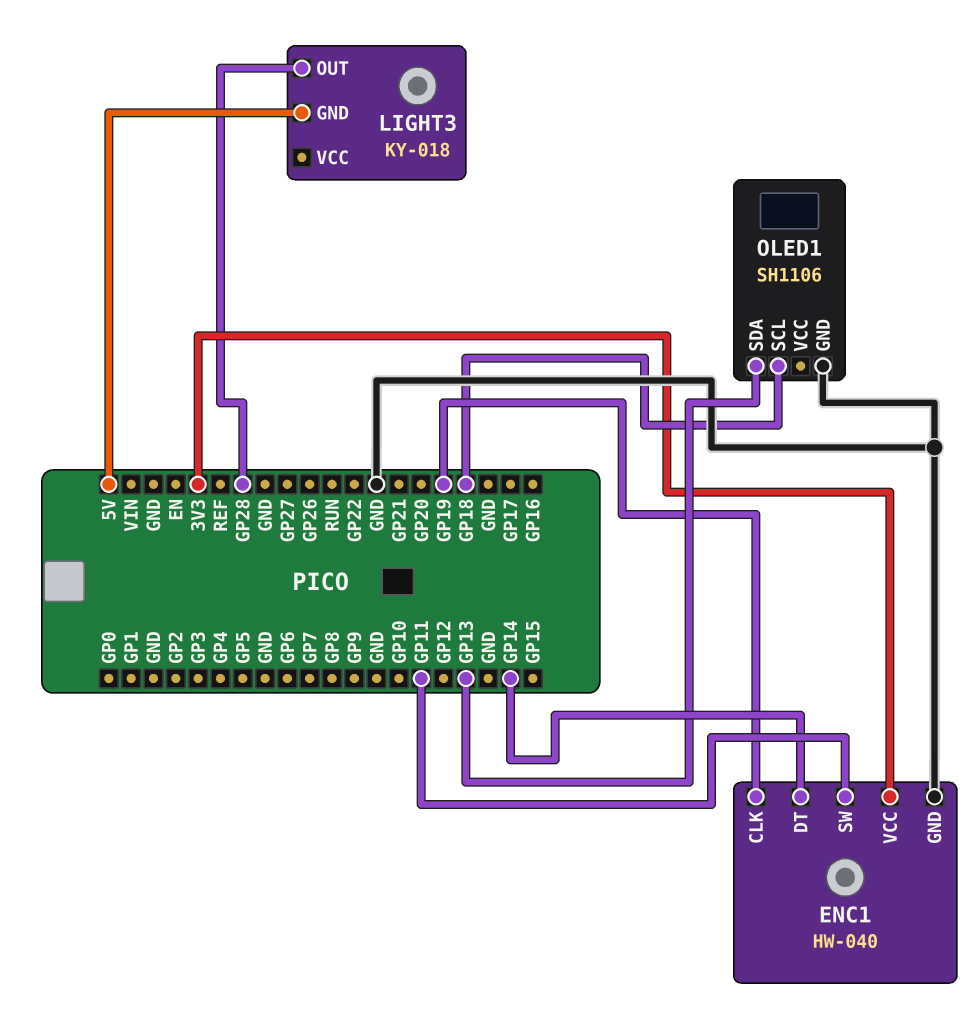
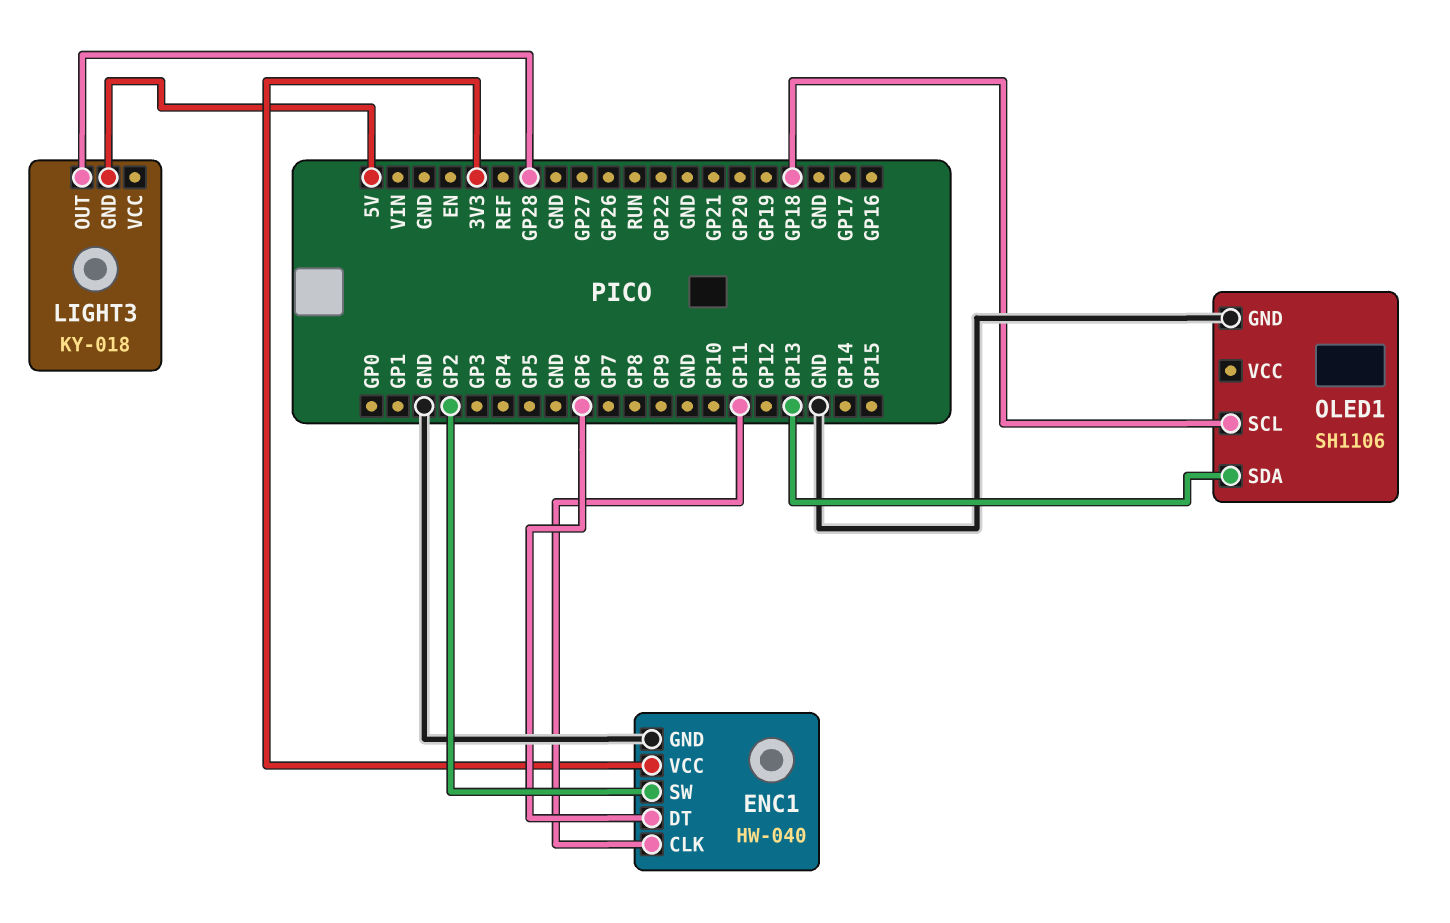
ENC1 pin CLK: GP19 -> GP11
ENC1 pin DT: GP14 -> GP6
ENC1 pin SW: GP11 -> GP2

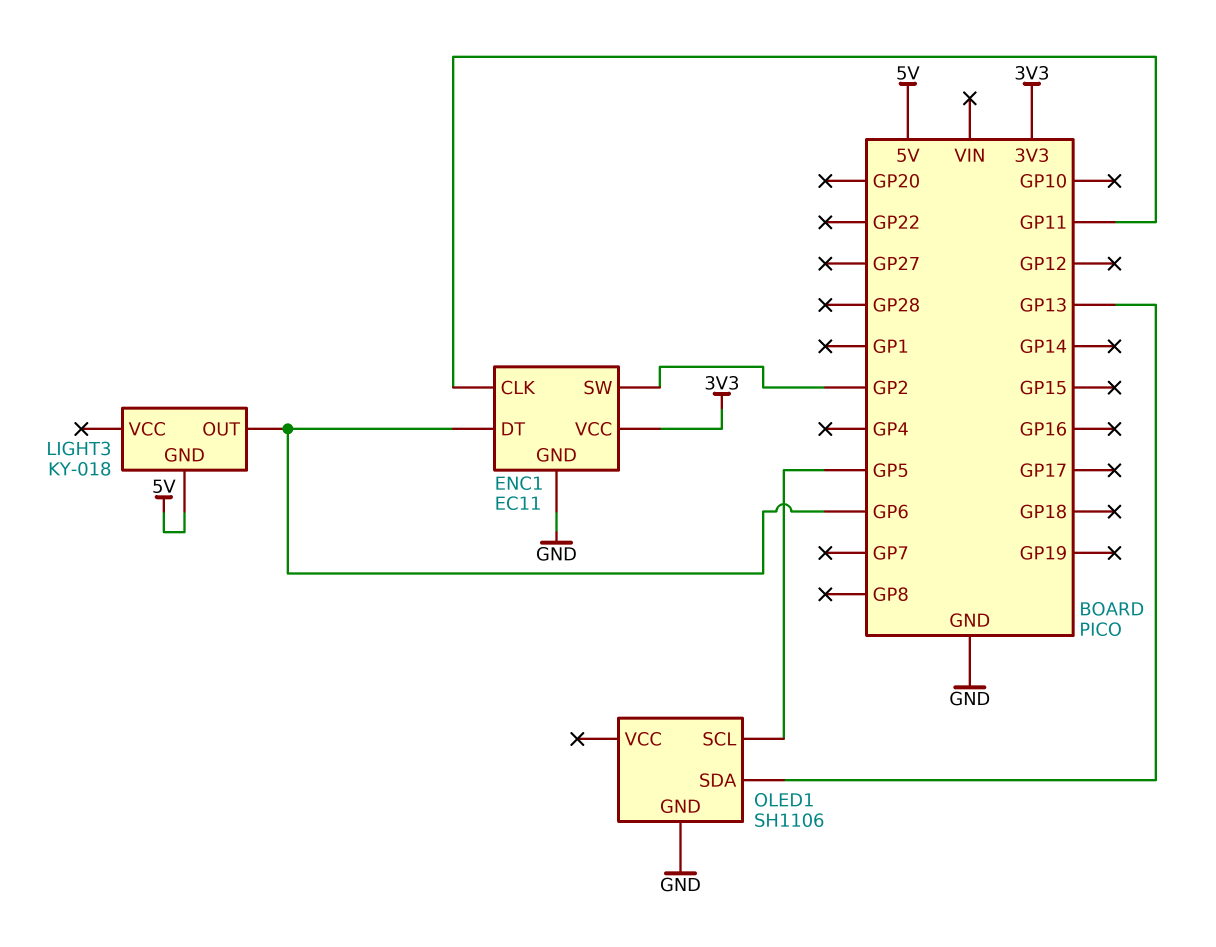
ENC1: HW-040 -> EC11
LIGHT3 pin OUT: GP28 -> GP6
OLED1 pin SCL: GP18 -> GP5

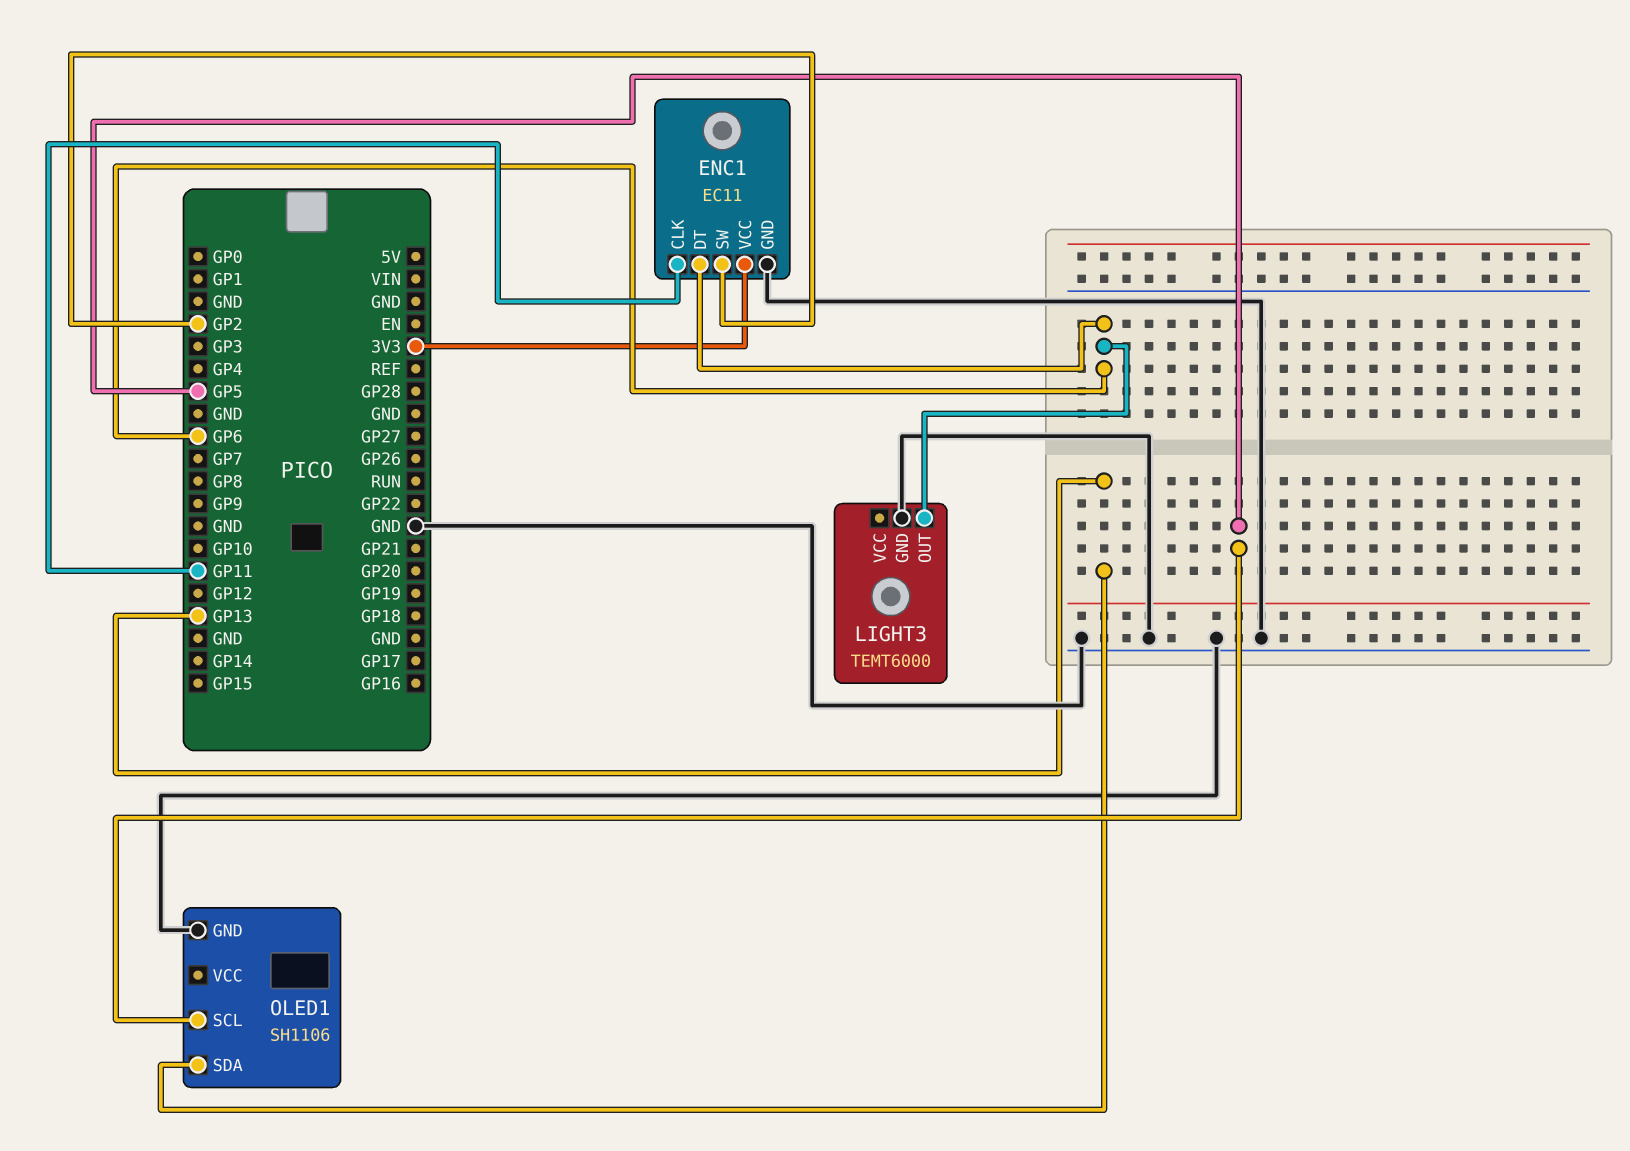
LIGHT3: KY-018 -> TEMT6000
LIGHT3 pin GND: 5V -> GND

